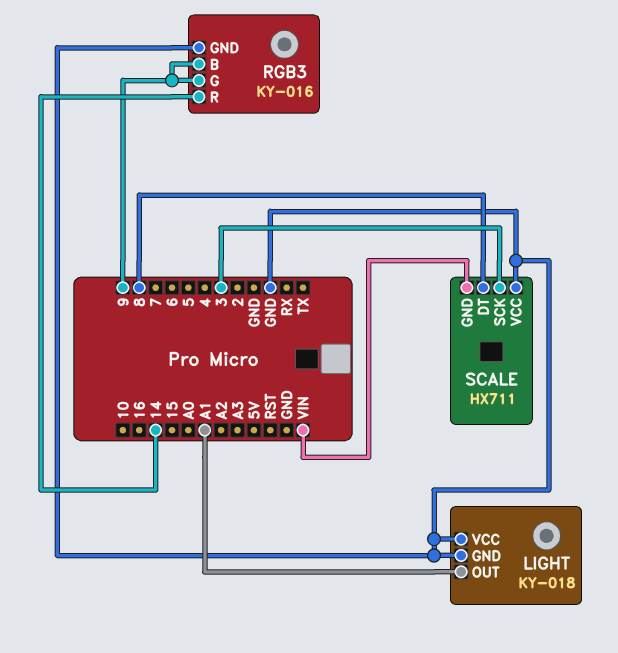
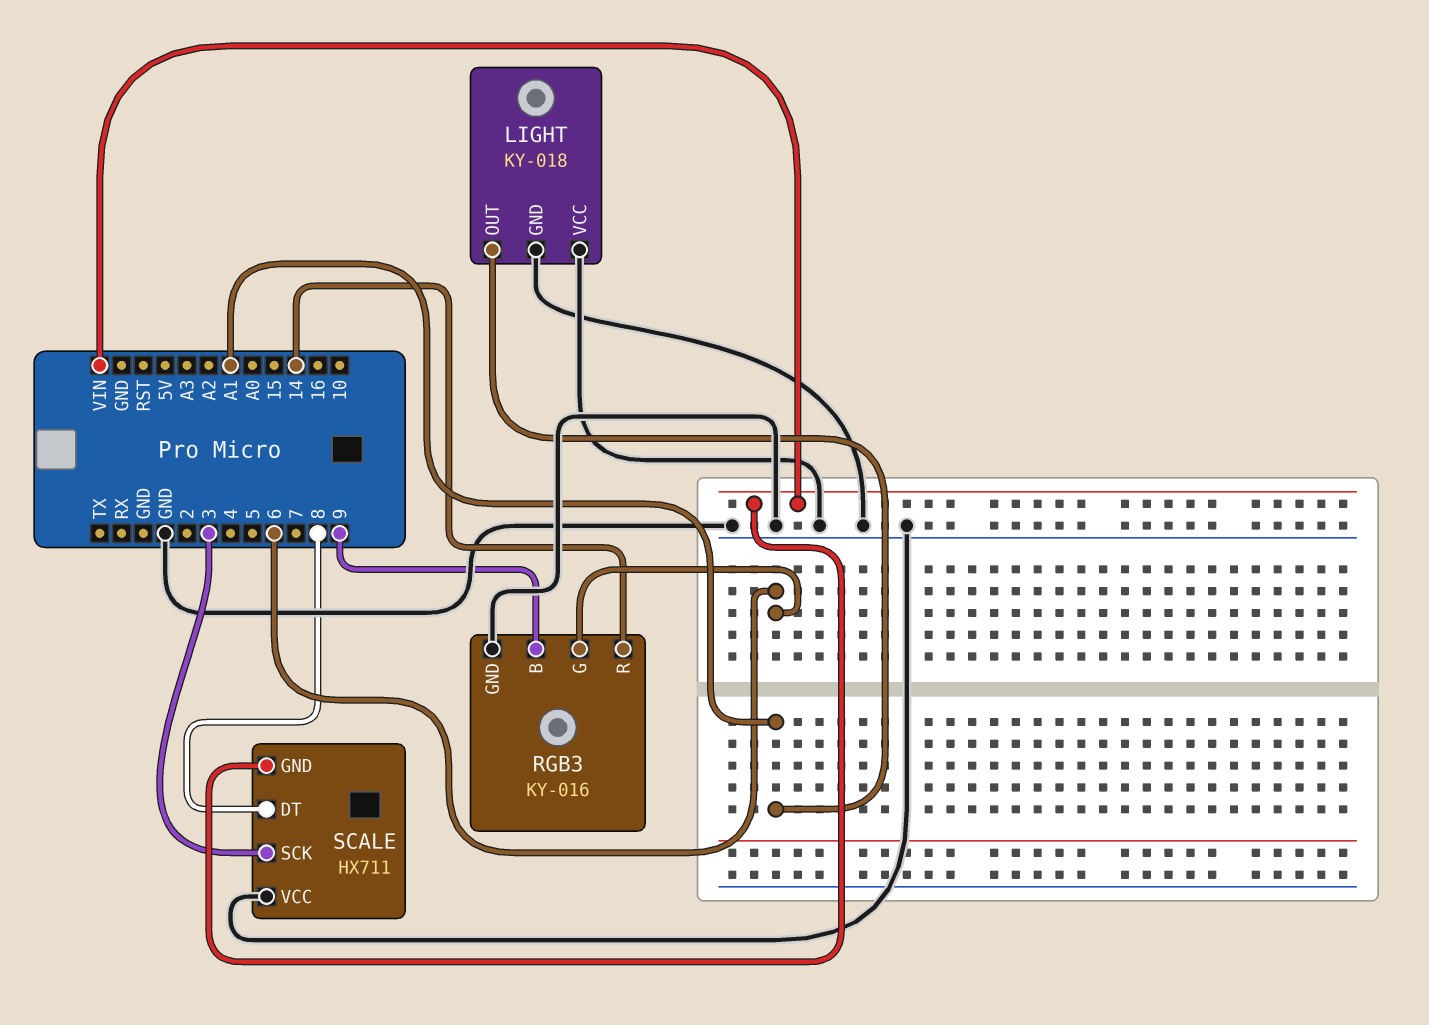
RGB3 pin G: 9 -> 6

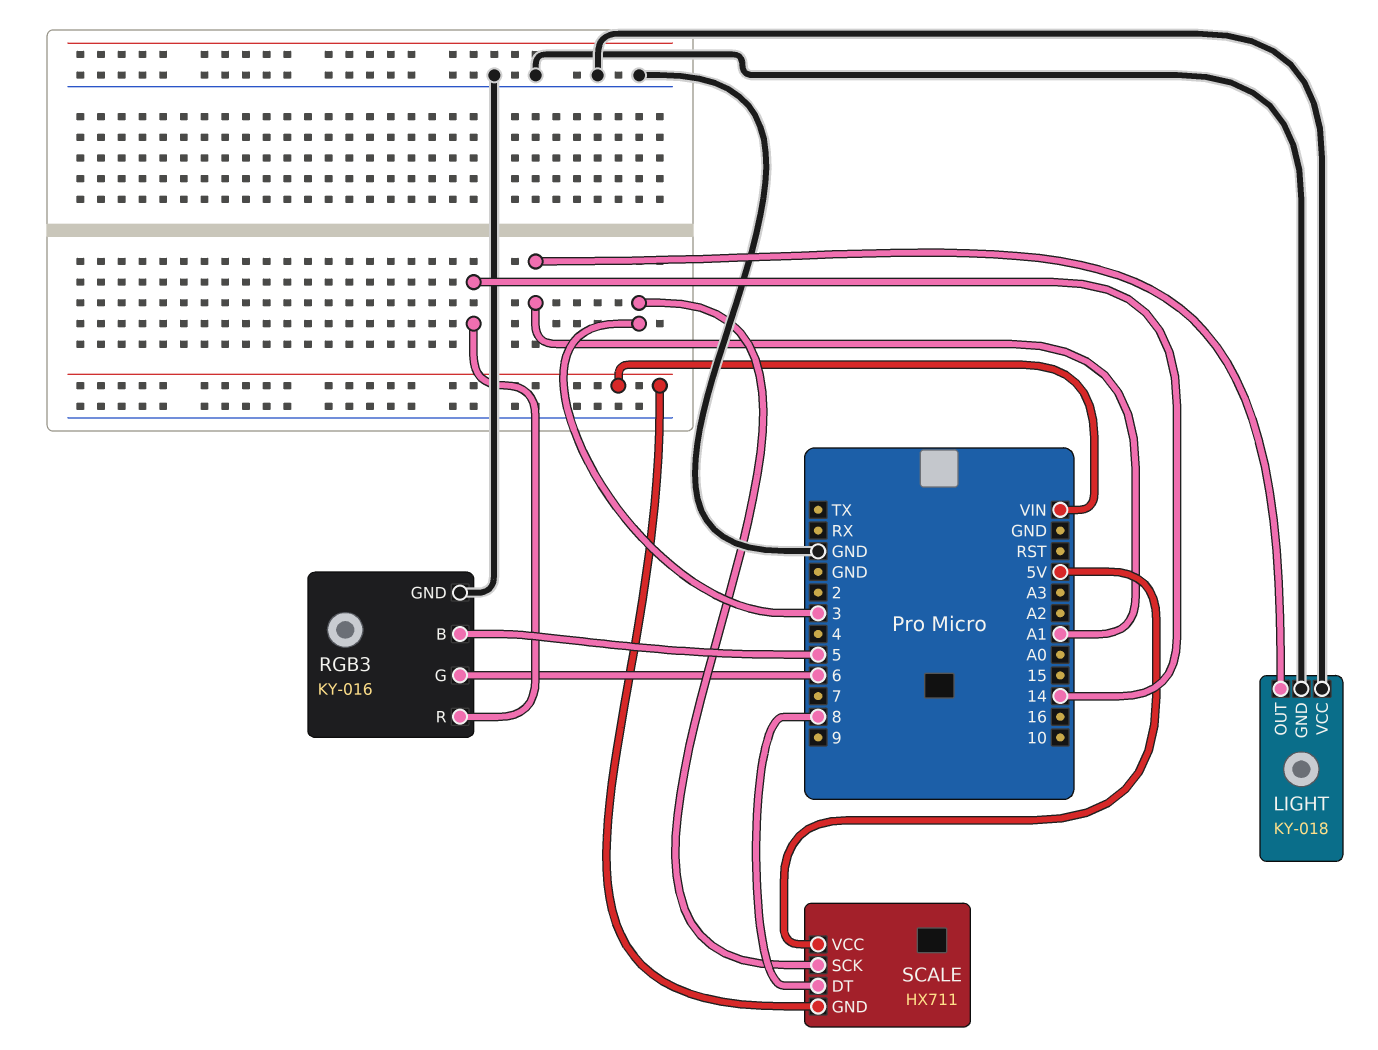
RGB3 pin B: 9 -> 5
SCALE pin VCC: GND -> 5V

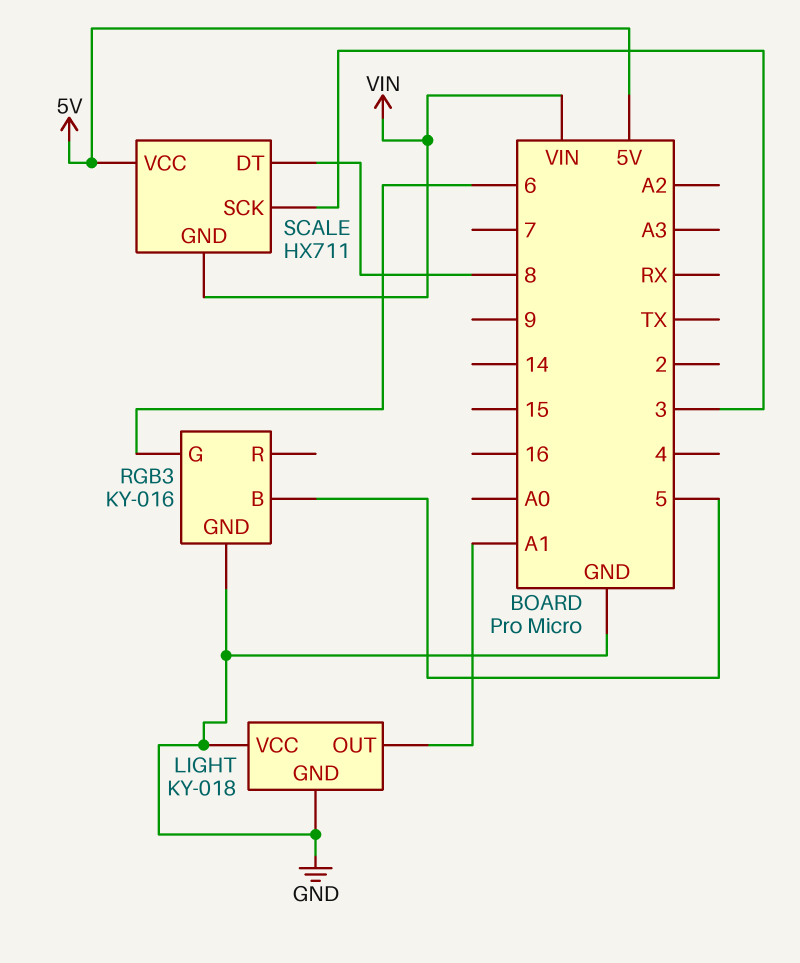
RGB3 pin R: 14 -> none

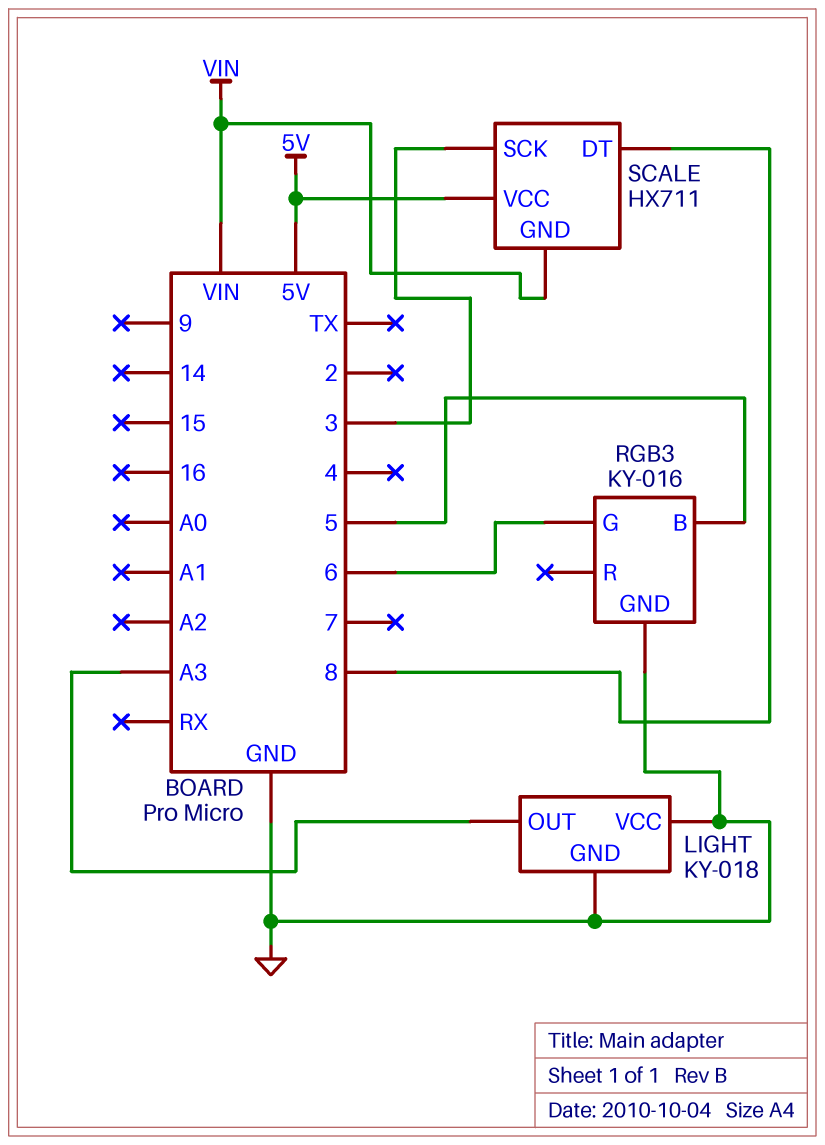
LIGHT pin OUT: A1 -> A3

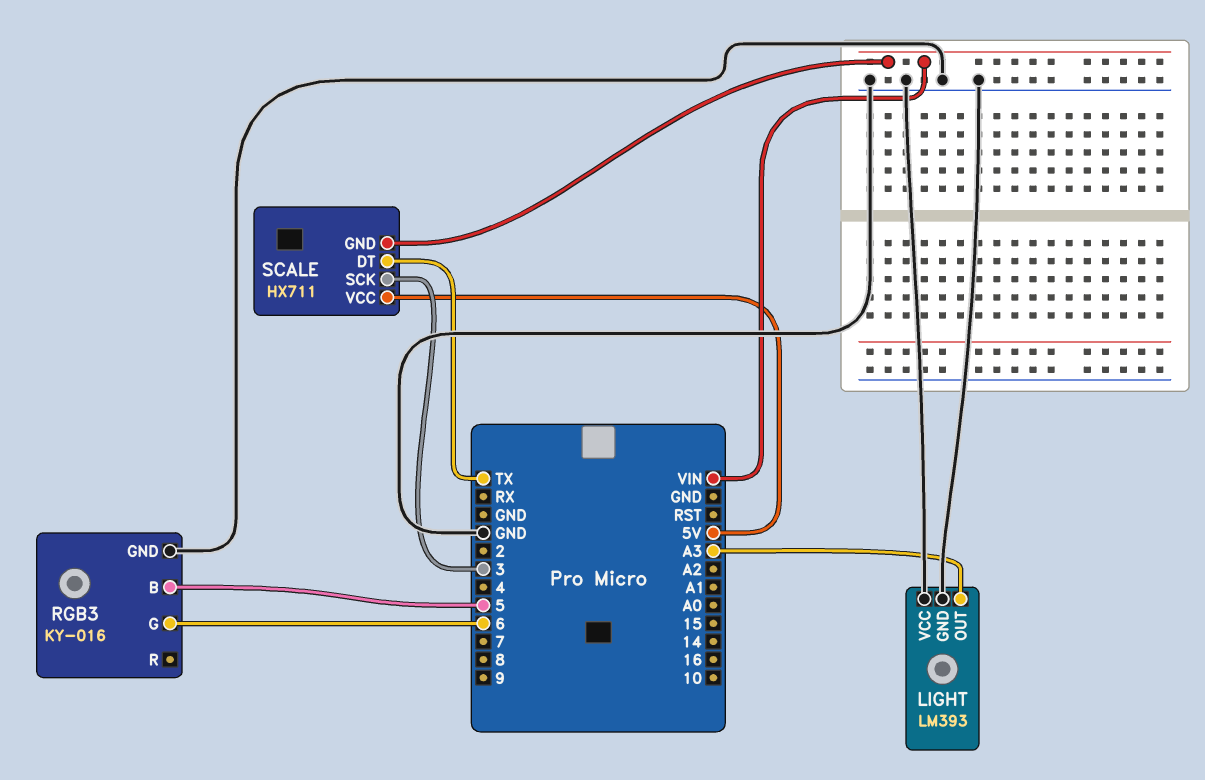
LIGHT: KY-018 -> LM393
SCALE pin DT: 8 -> TX

